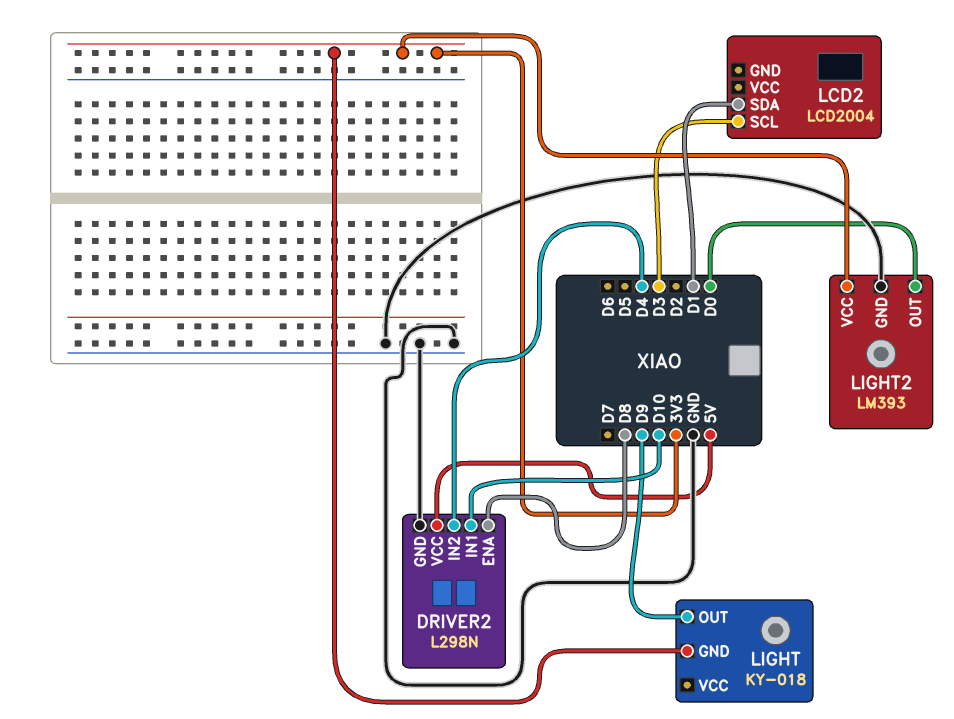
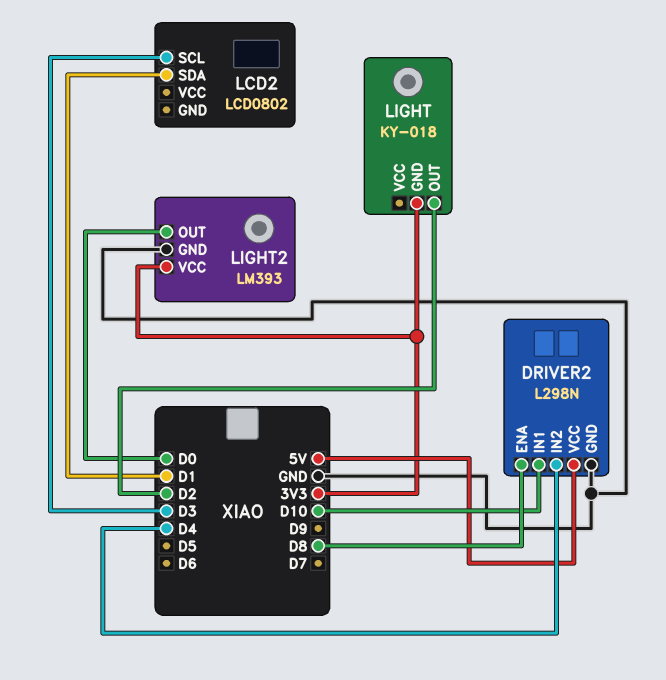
LCD2: LCD2004 -> LCD0802
LIGHT pin OUT: D9 -> D2

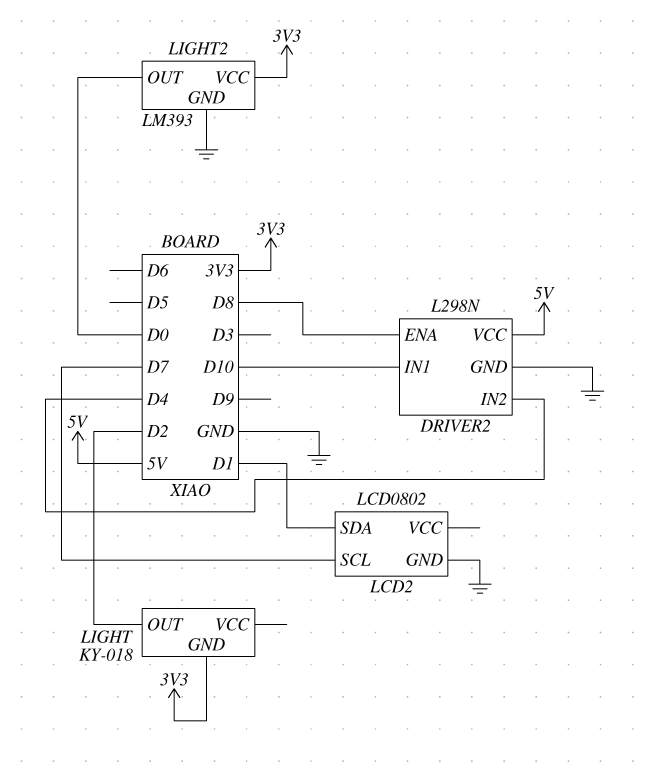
LCD2 pin GND: none -> GND
LCD2 pin SCL: D3 -> D7

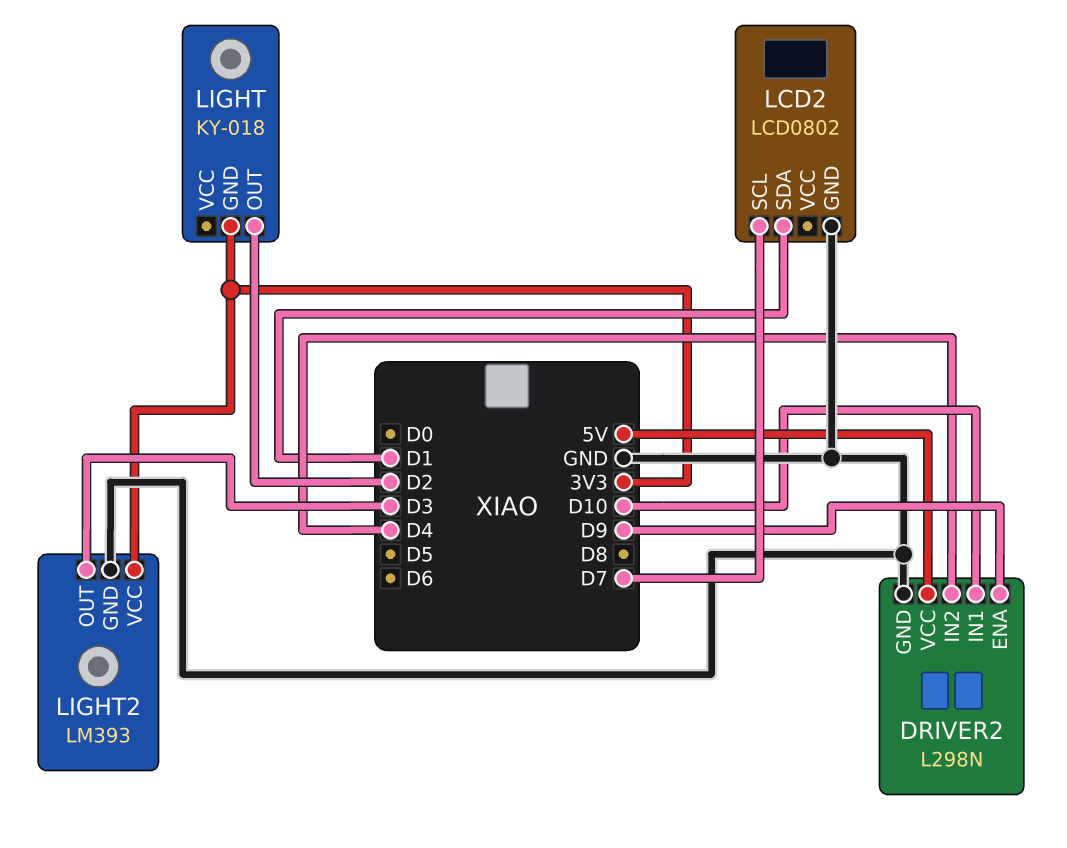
DRIVER2 pin ENA: D8 -> D9
LIGHT2 pin OUT: D0 -> D3

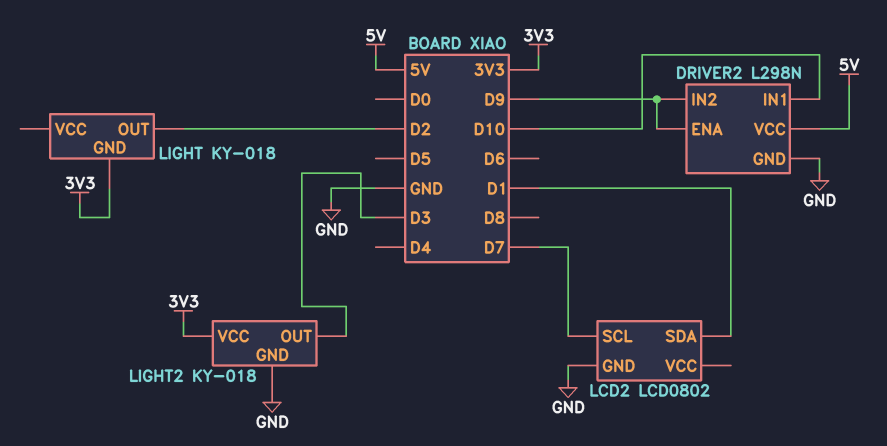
DRIVER2 pin IN2: D4 -> D9
LIGHT2: LM393 -> KY-018

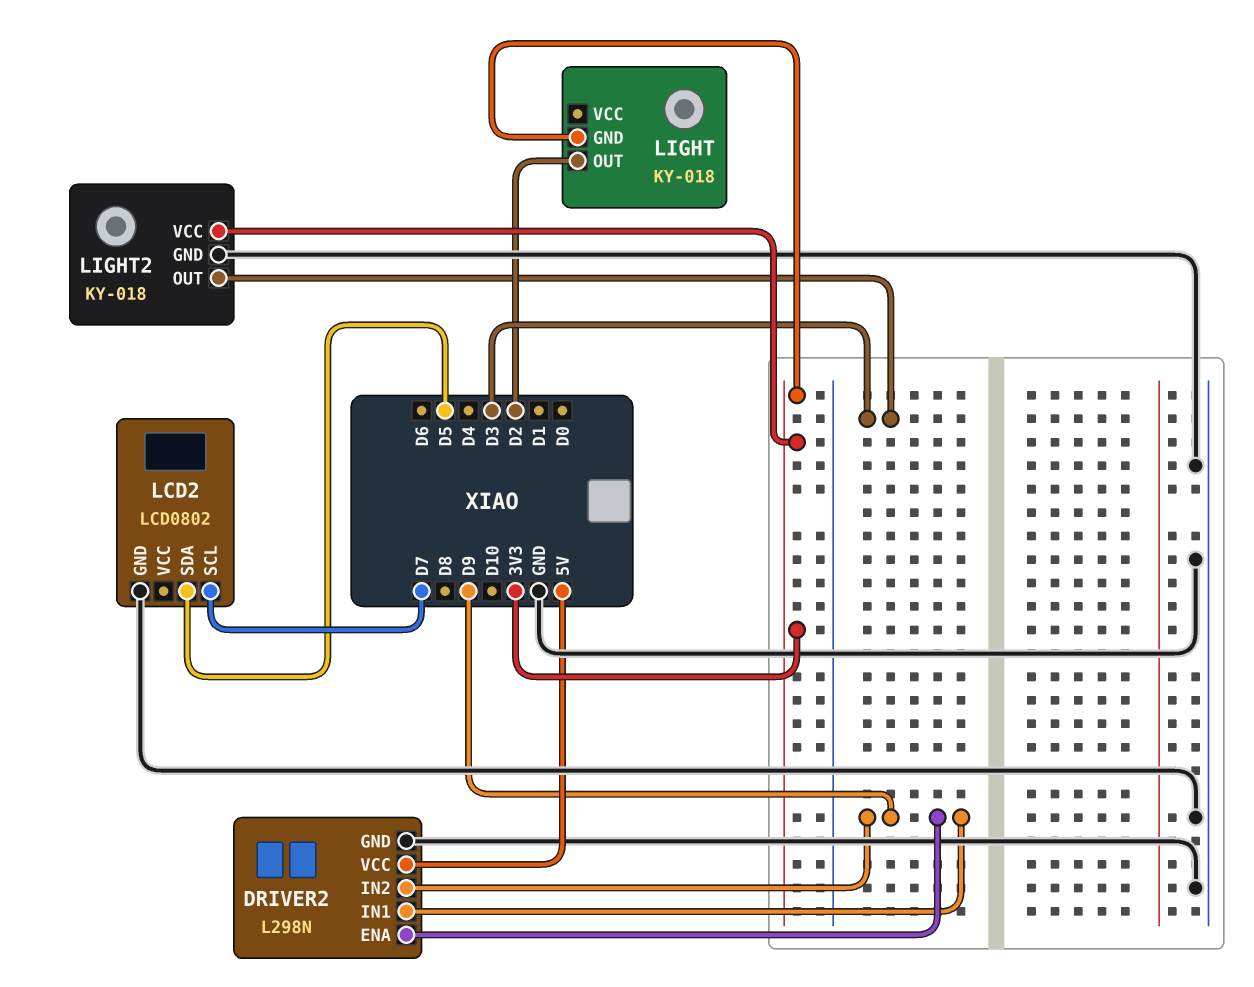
DRIVER2 pin IN1: D10 -> D9
LCD2 pin SDA: D1 -> D5

